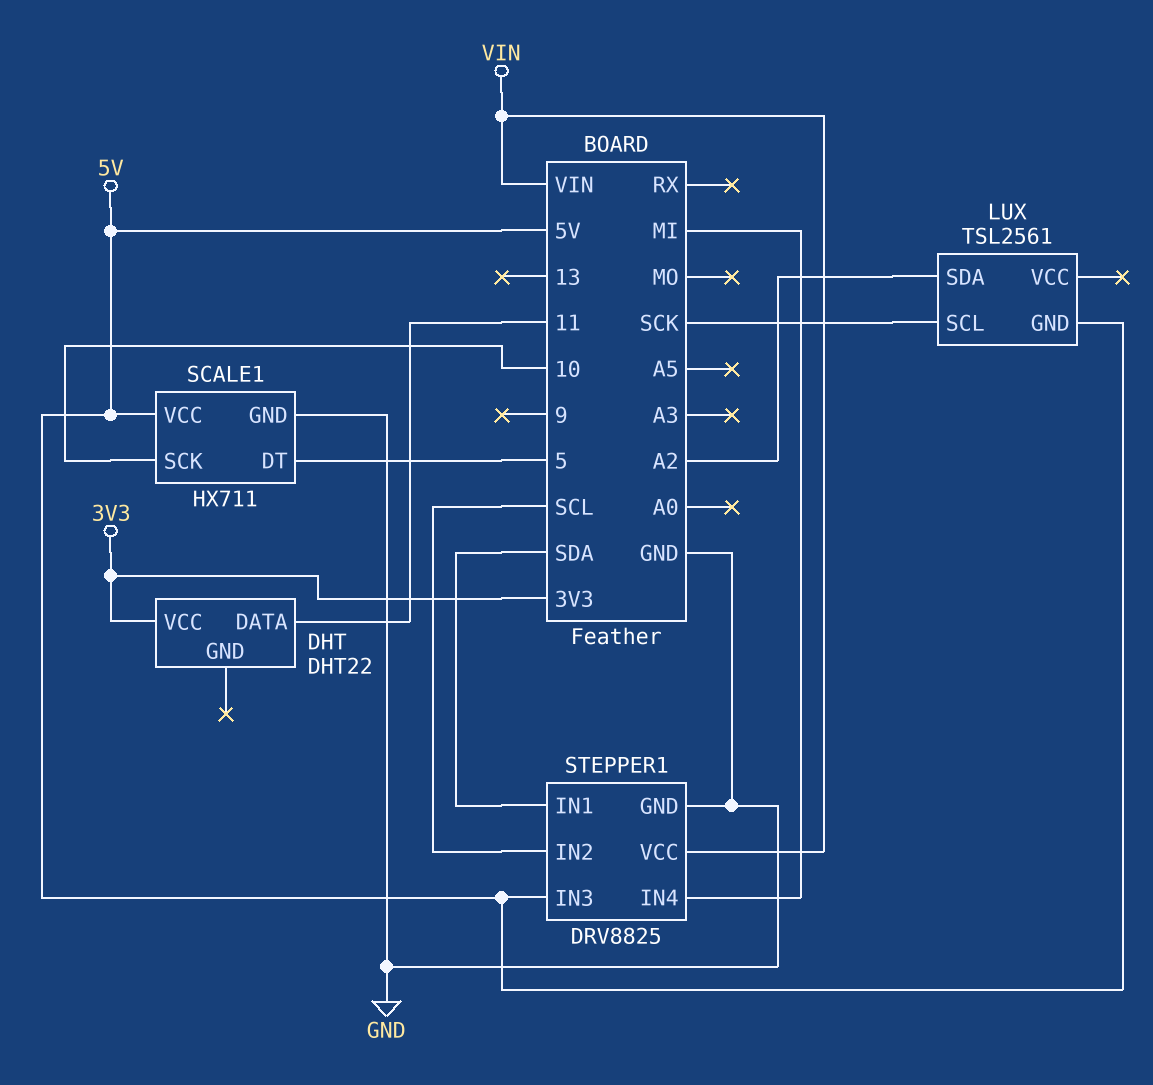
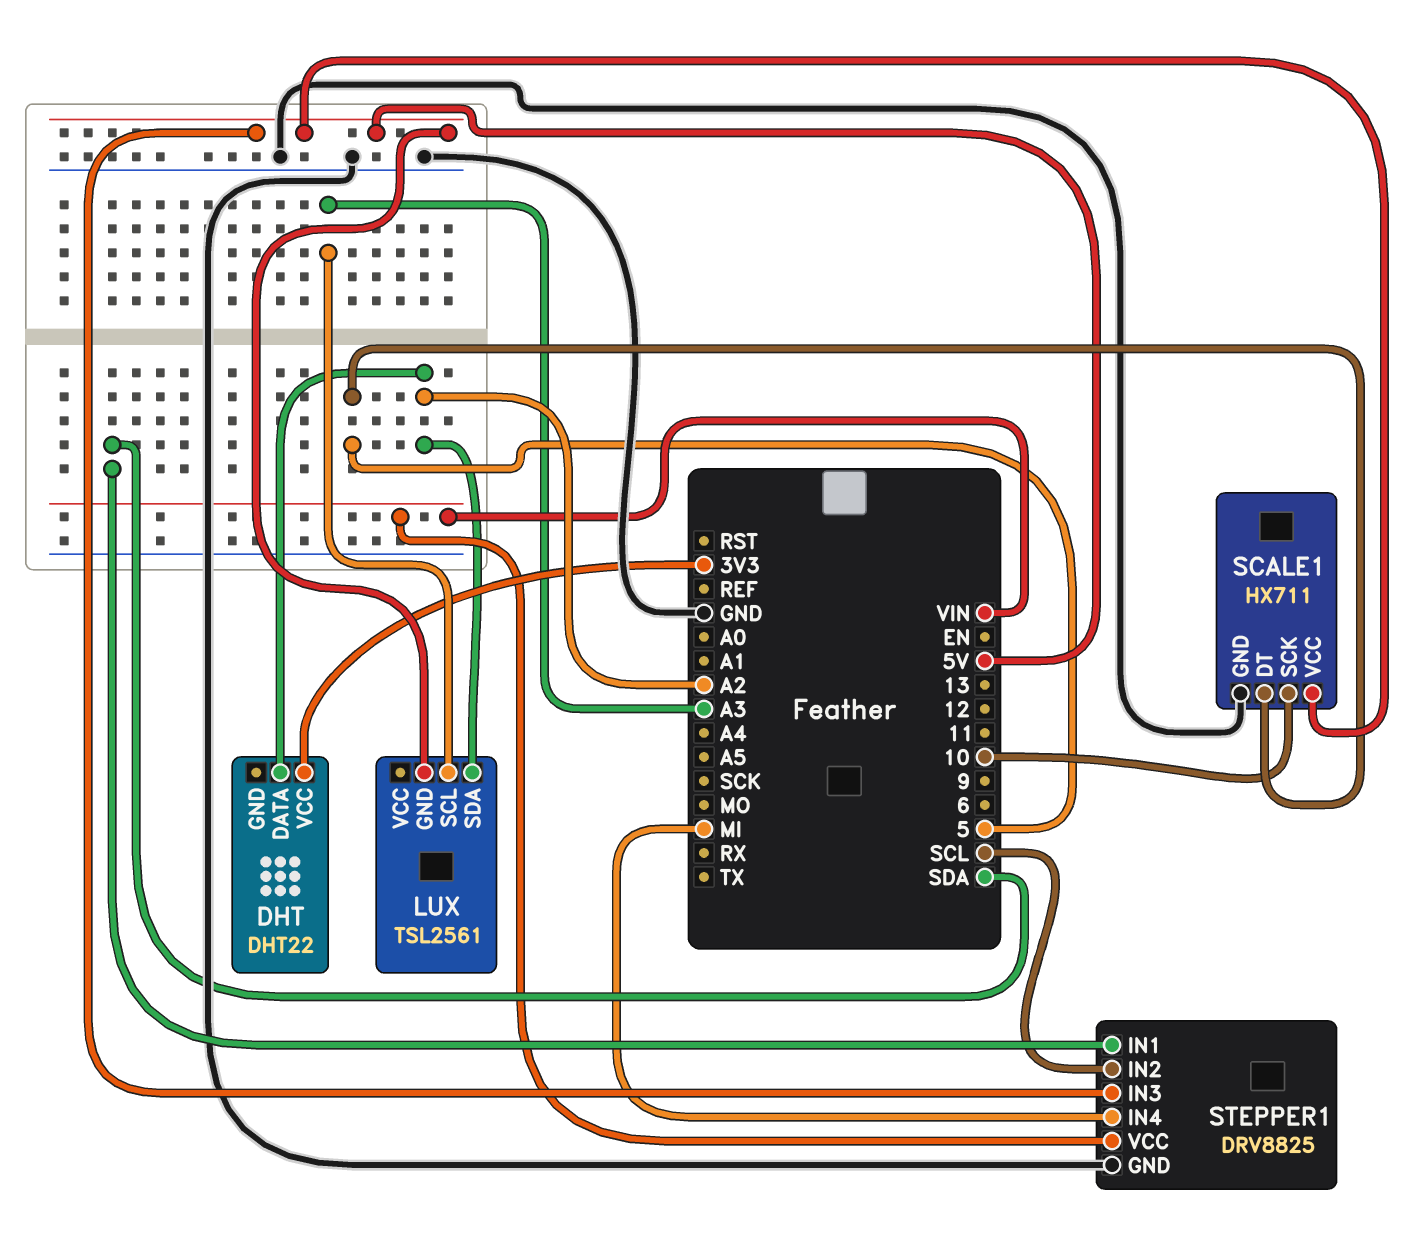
DHT pin DATA: 11 -> A2
LUX pin SCL: SCK -> A3

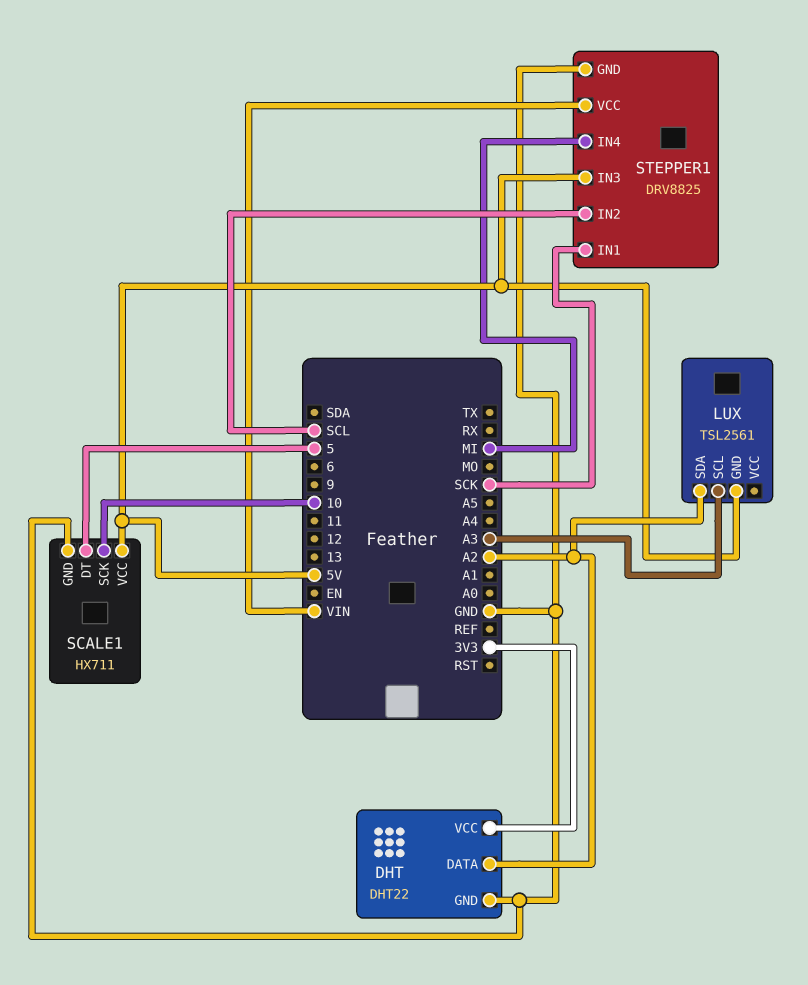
DHT pin GND: none -> GND
STEPPER1 pin IN1: SDA -> SCK

